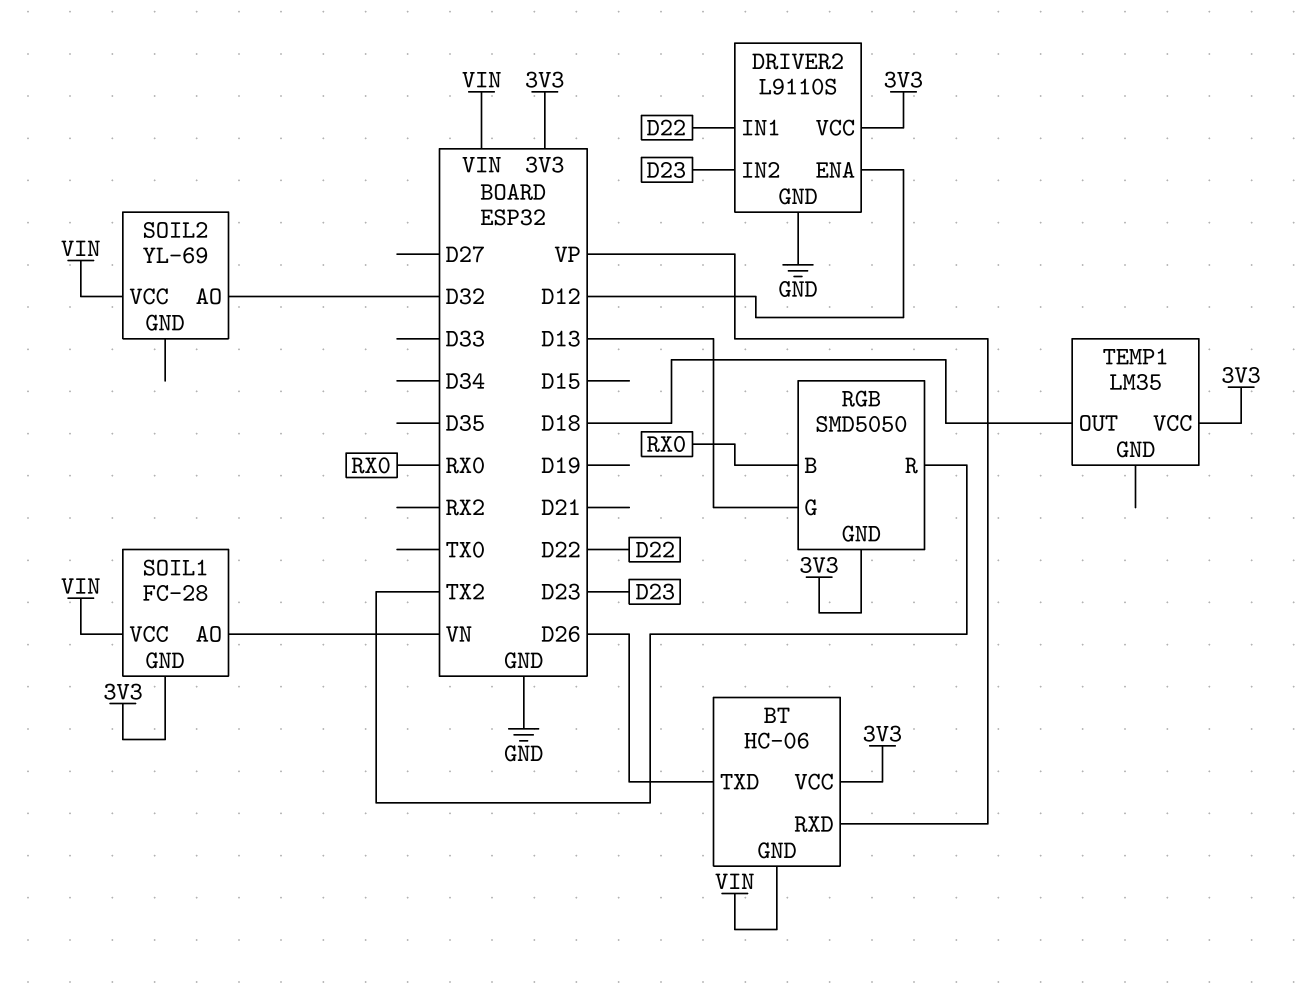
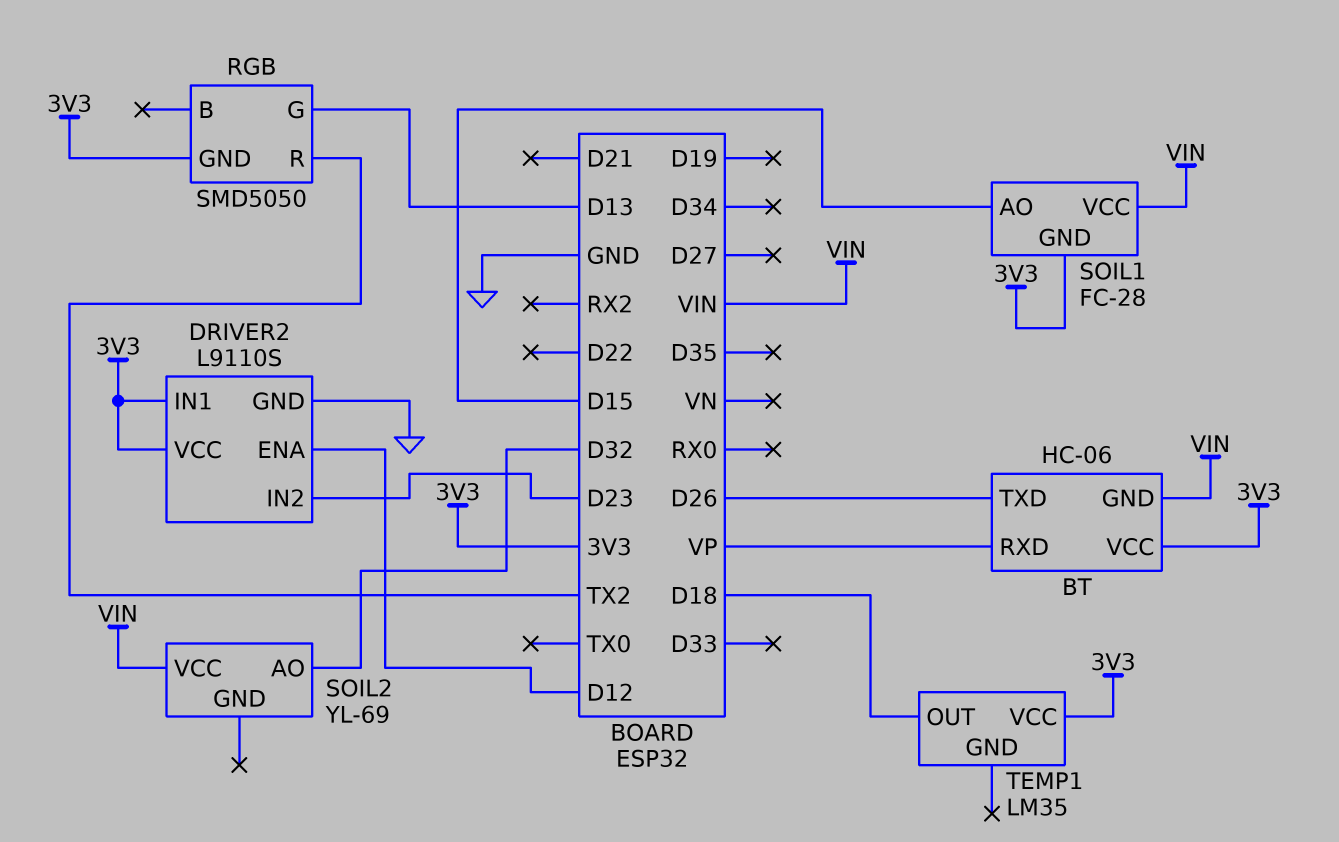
DRIVER2 pin IN1: D22 -> 3V3
RGB pin B: RX0 -> none
SOIL1 pin AO: VN -> D15

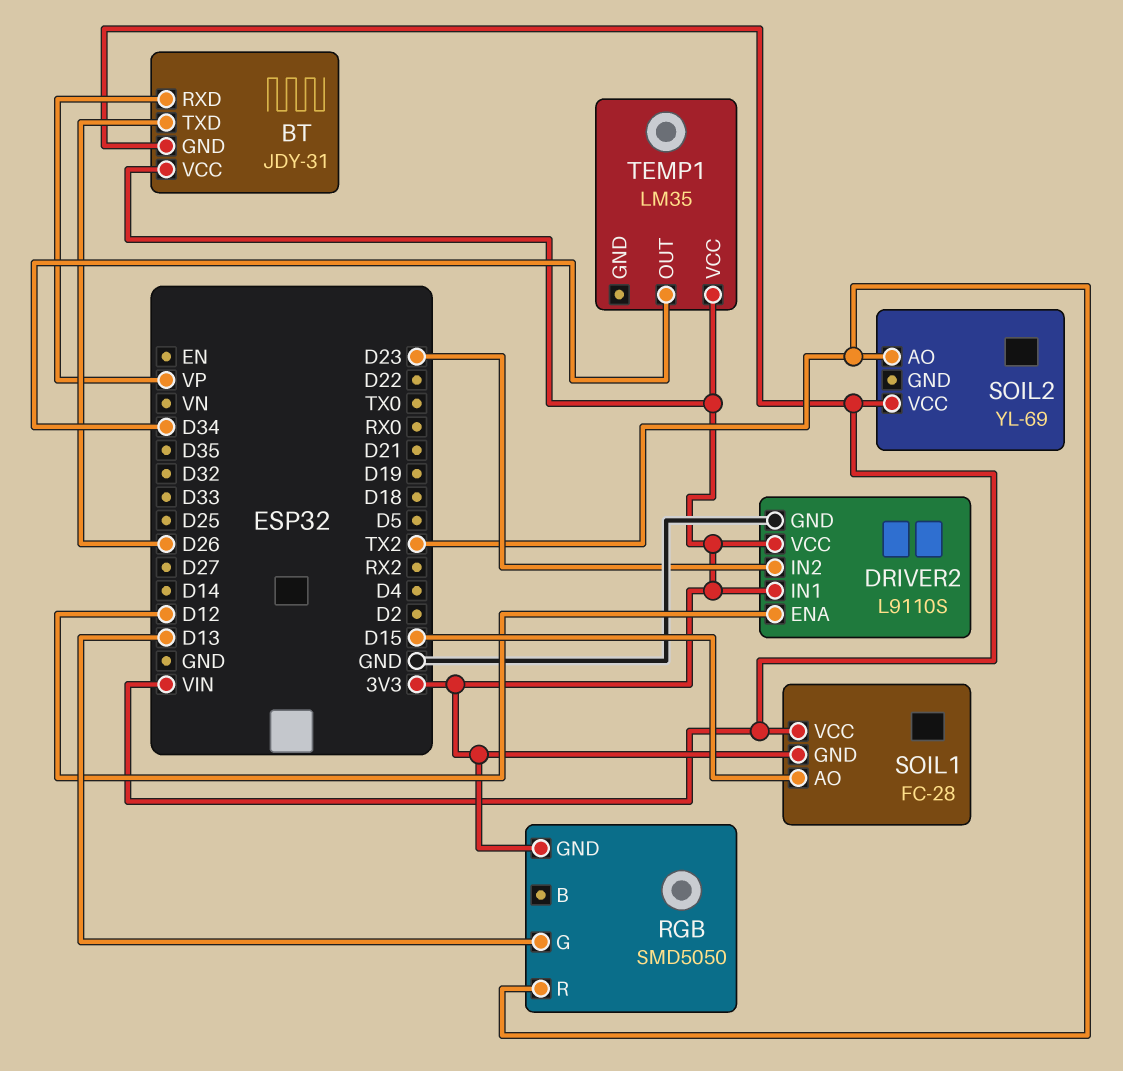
BT: HC-06 -> JDY-31
SOIL2 pin AO: D32 -> TX2
TEMP1 pin OUT: D18 -> D34

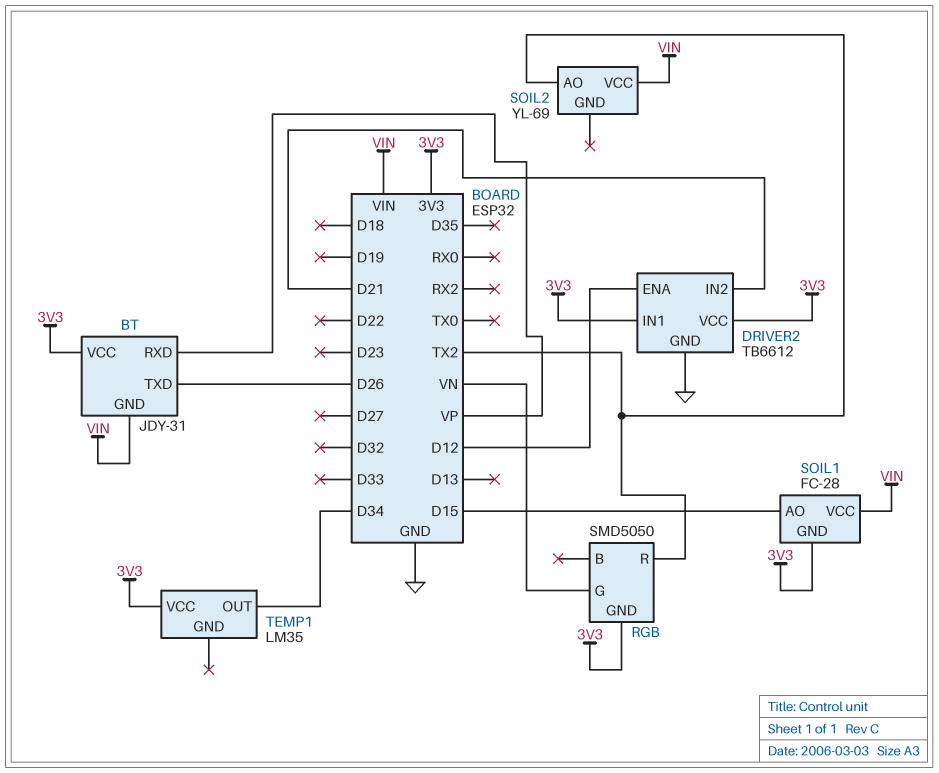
DRIVER2: L9110S -> TB6612
DRIVER2 pin IN2: D23 -> D21
RGB pin G: D13 -> VN

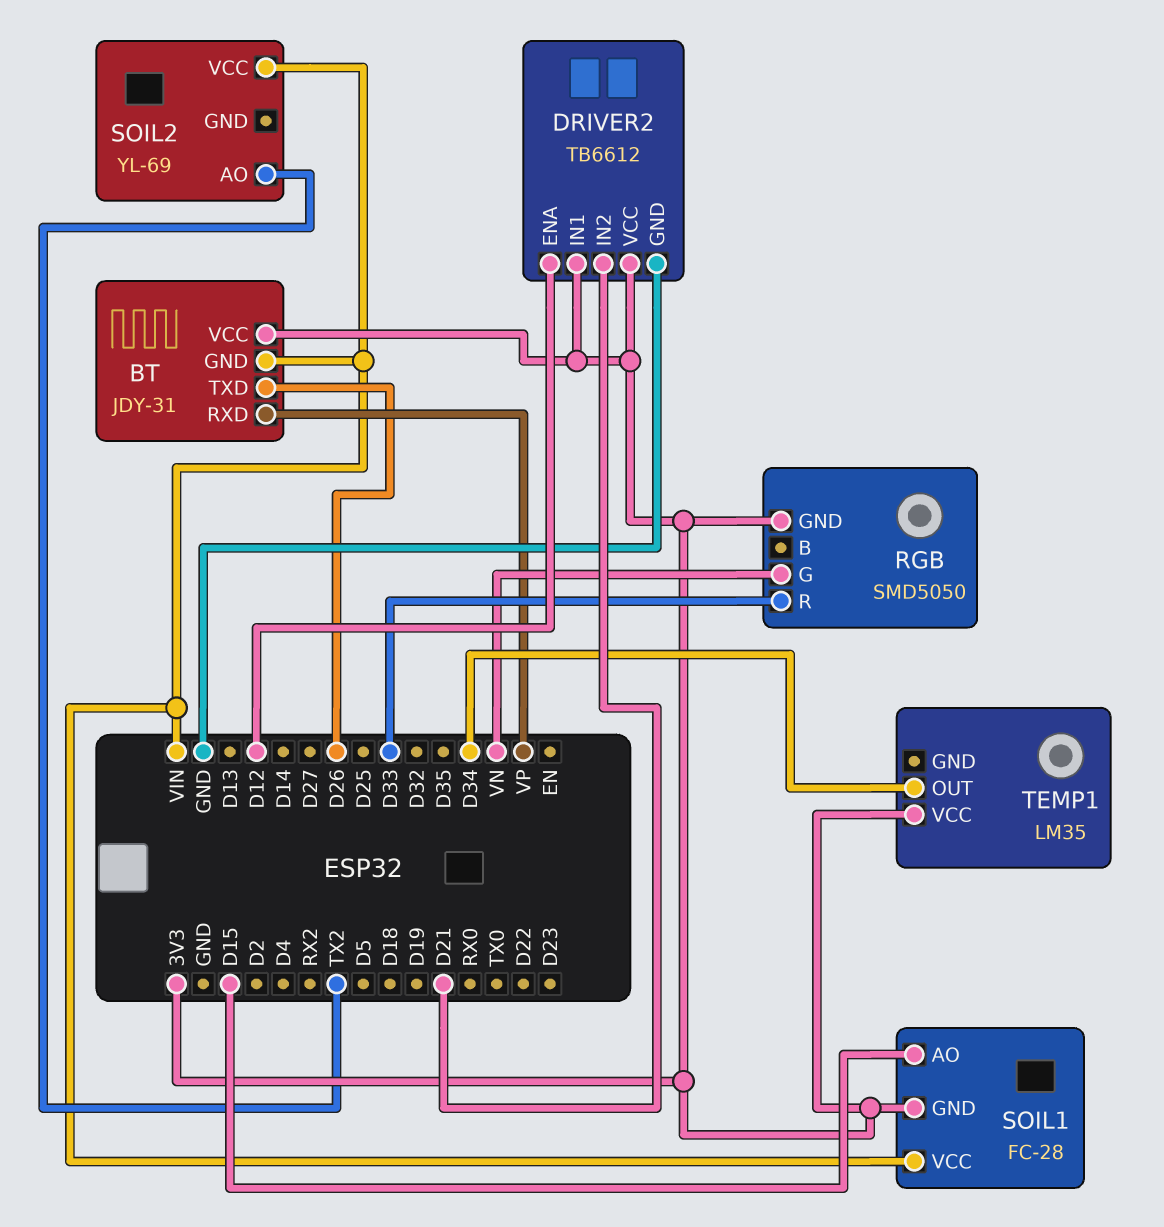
RGB pin R: TX2 -> D33

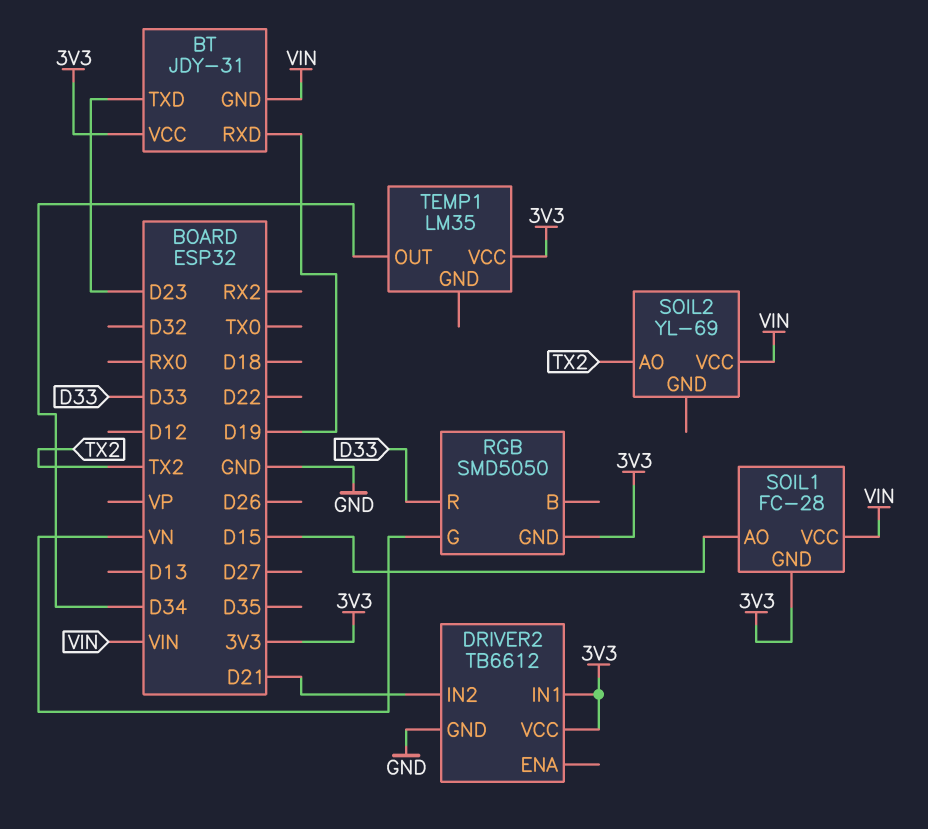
BT pin RXD: VP -> D19
BT pin TXD: D26 -> D23
DRIVER2 pin ENA: D12 -> none

